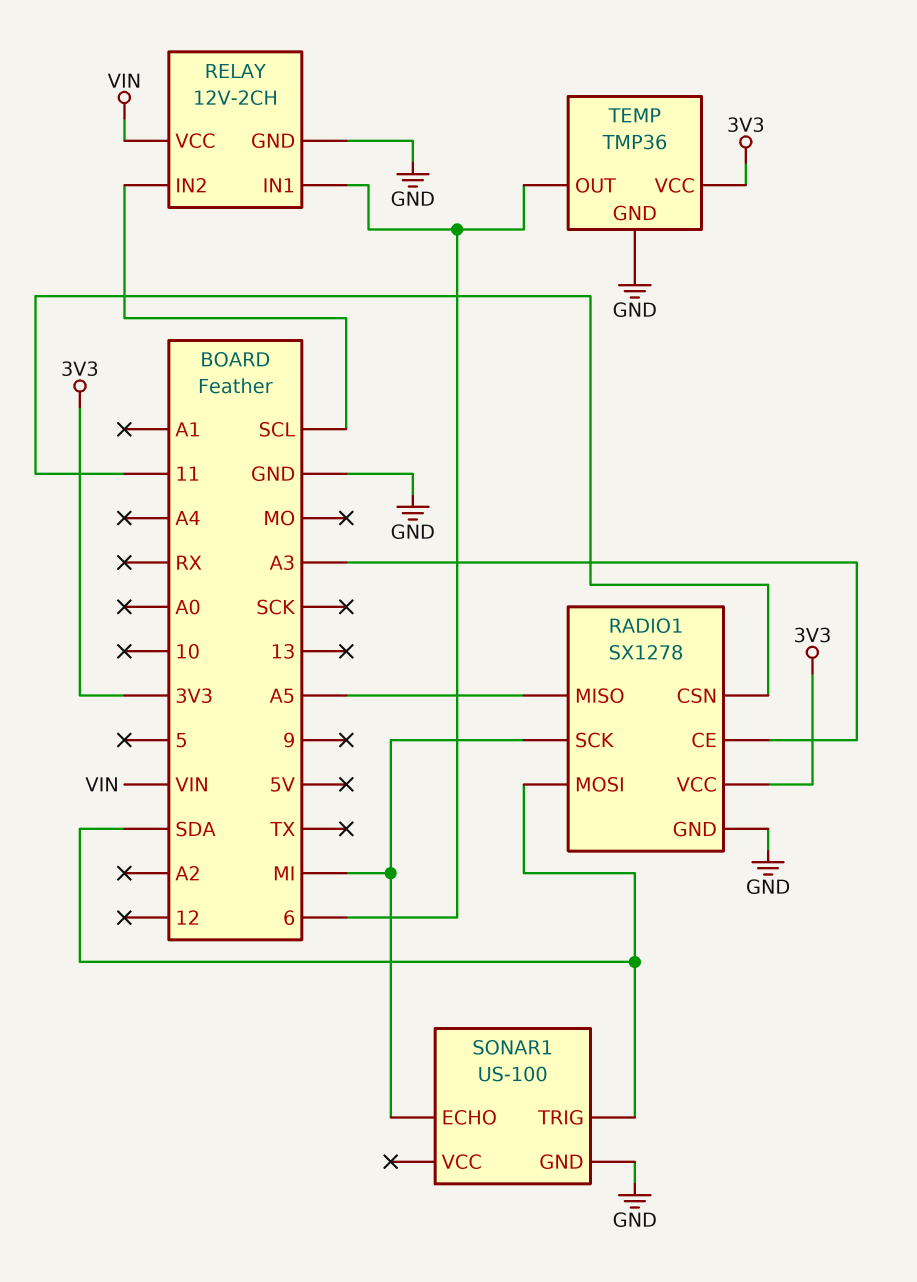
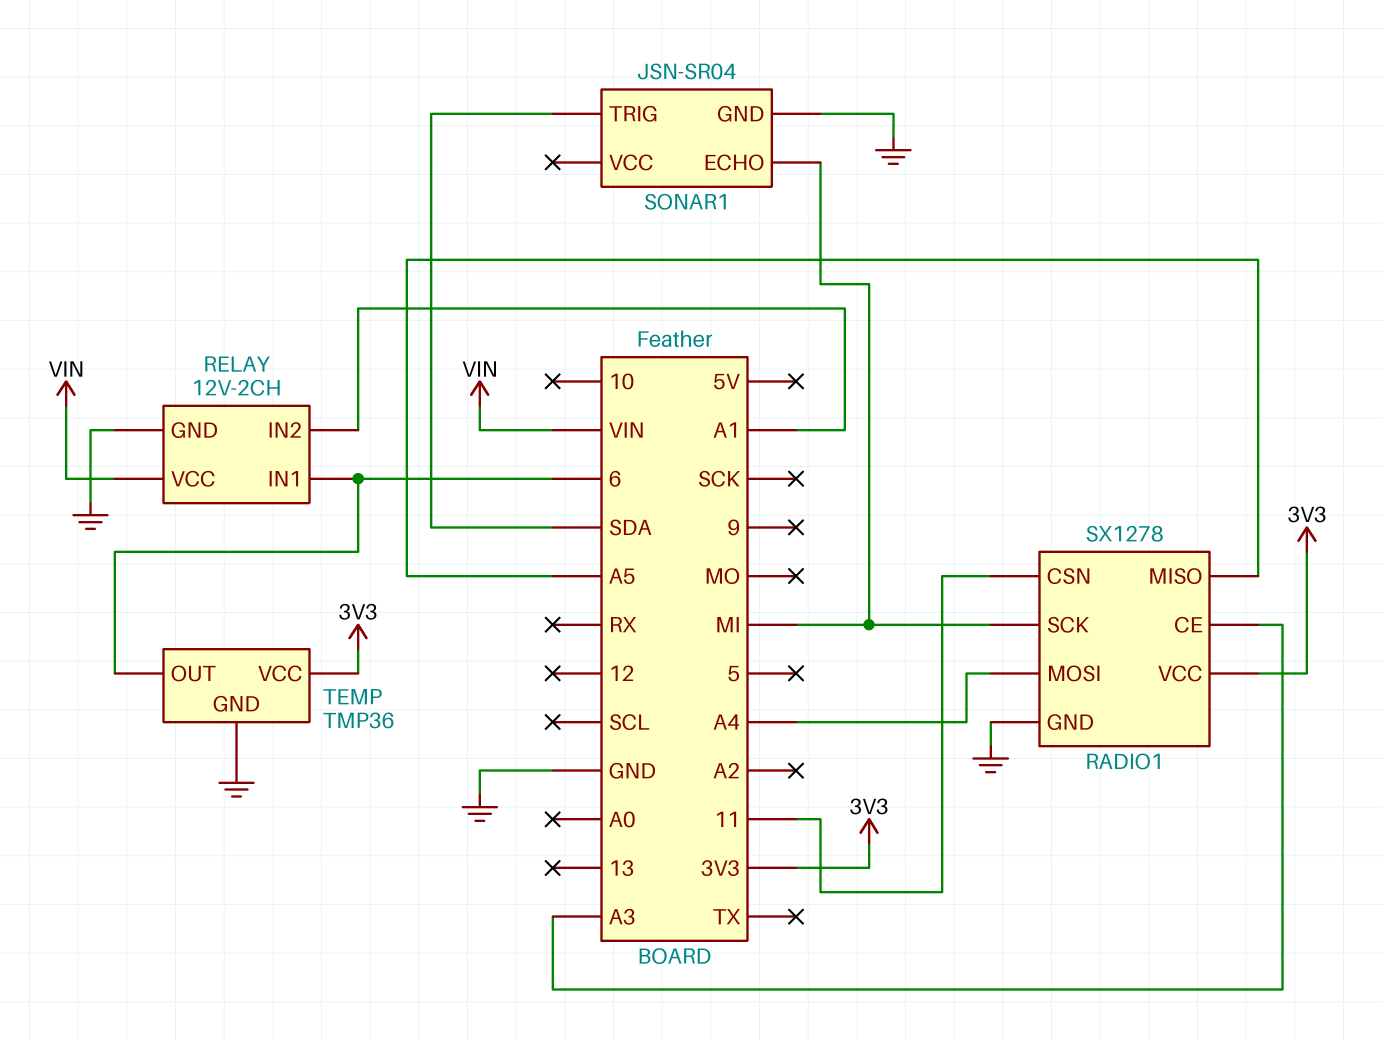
RADIO1 pin MOSI: SDA -> A4
RELAY pin IN2: SCL -> A1
SONAR1: US-100 -> JSN-SR04

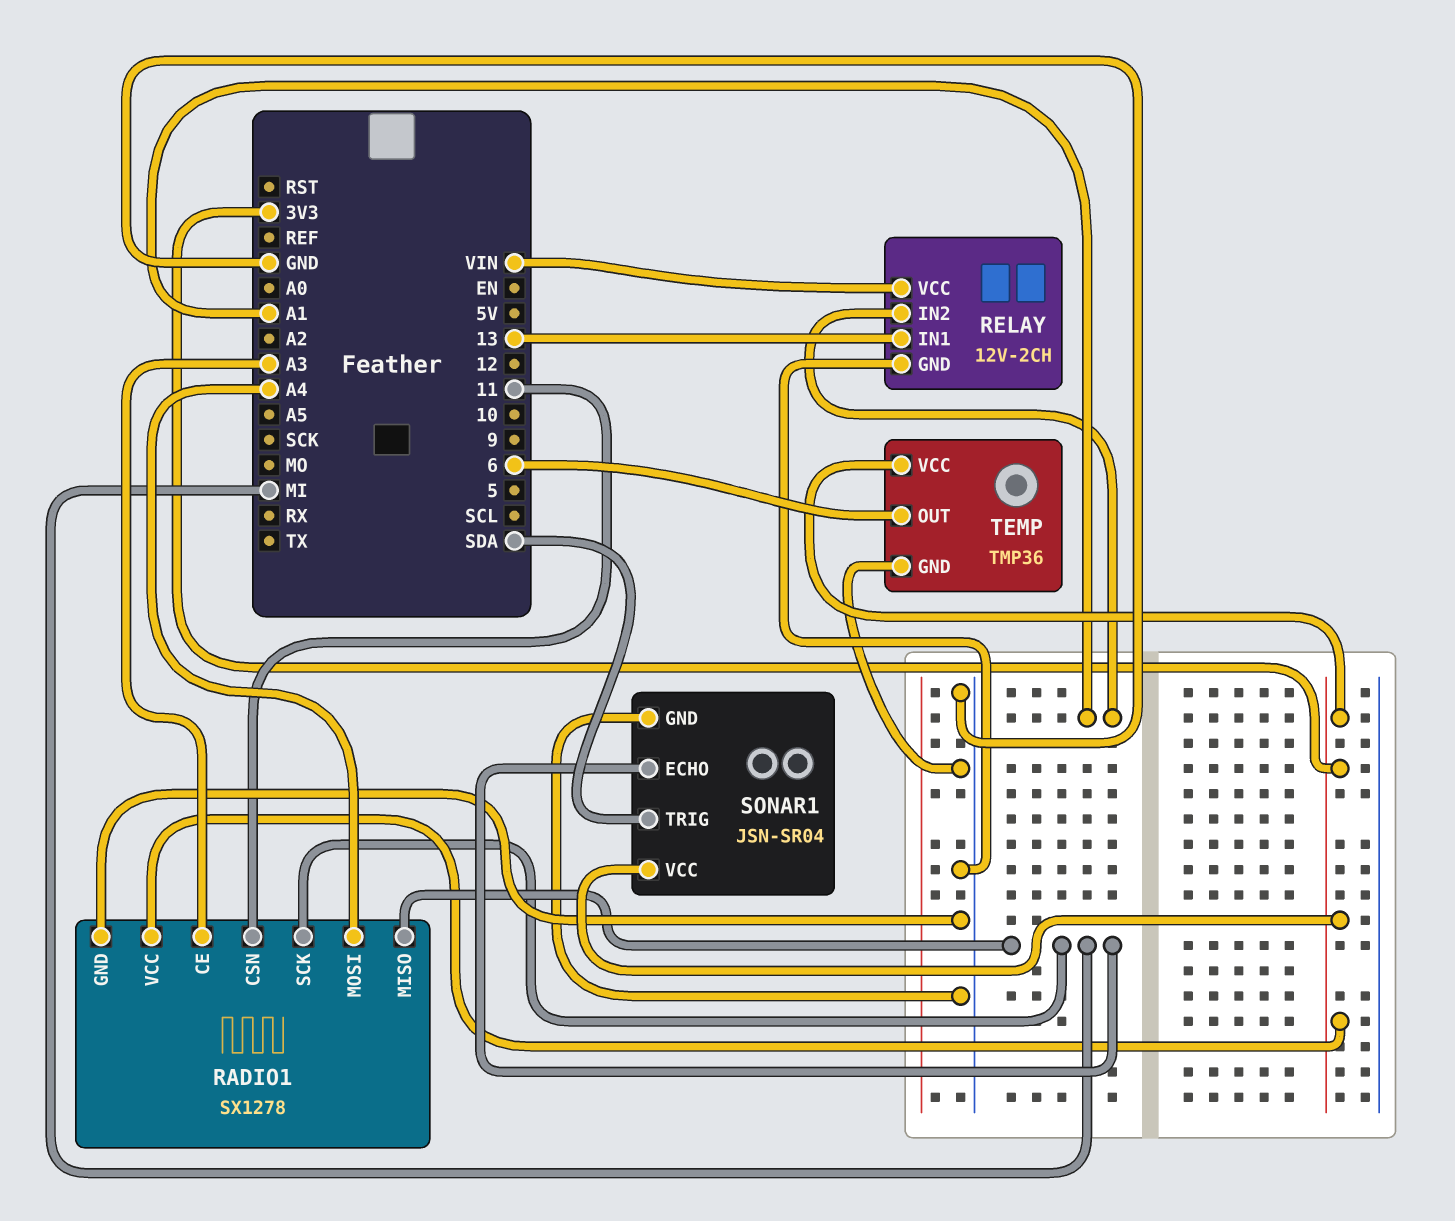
RADIO1 pin MISO: A5 -> MI
RELAY pin IN1: 6 -> 13
SONAR1 pin VCC: none -> 3V3

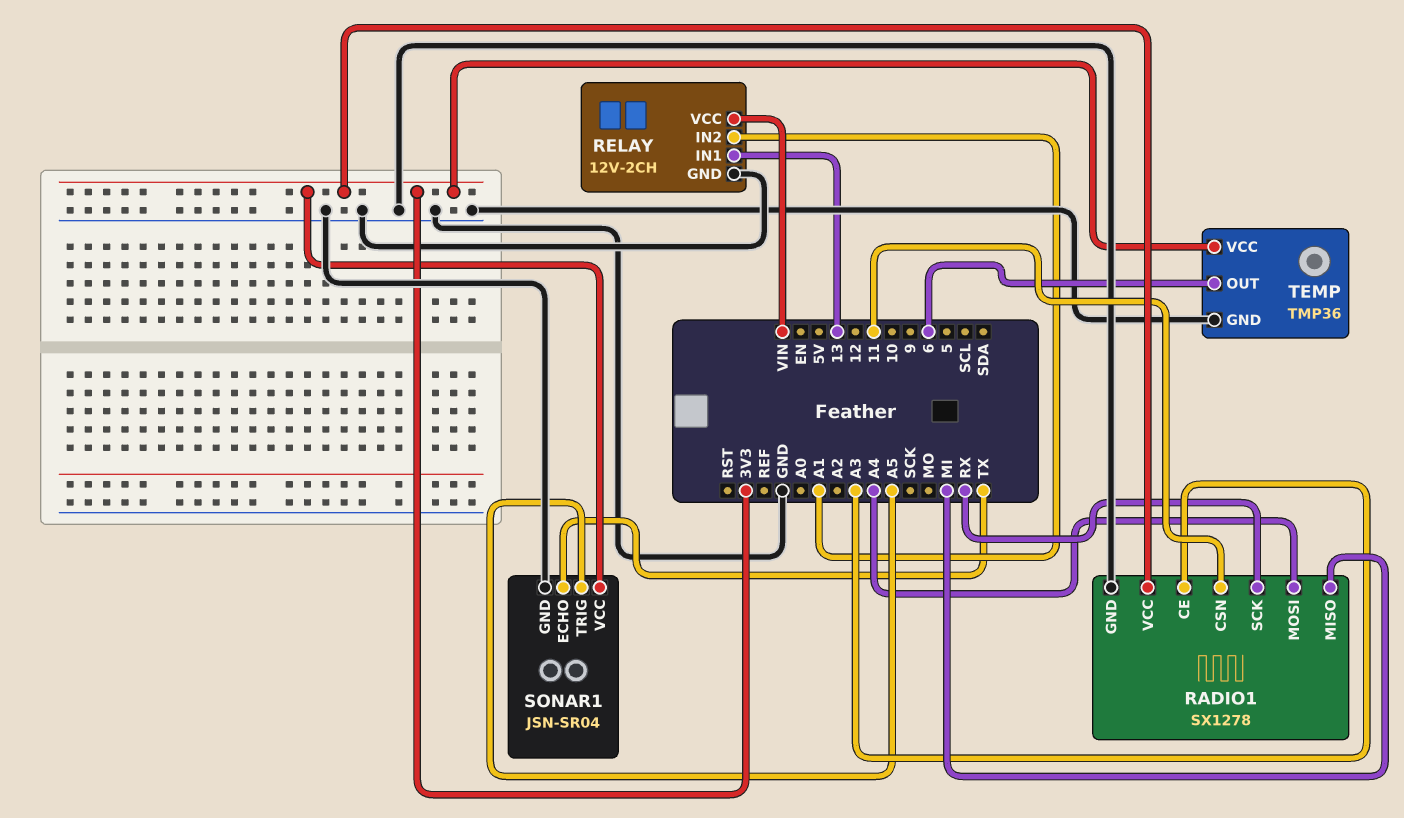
RADIO1 pin SCK: MI -> RX
SONAR1 pin ECHO: MI -> TX
SONAR1 pin TRIG: SDA -> A5

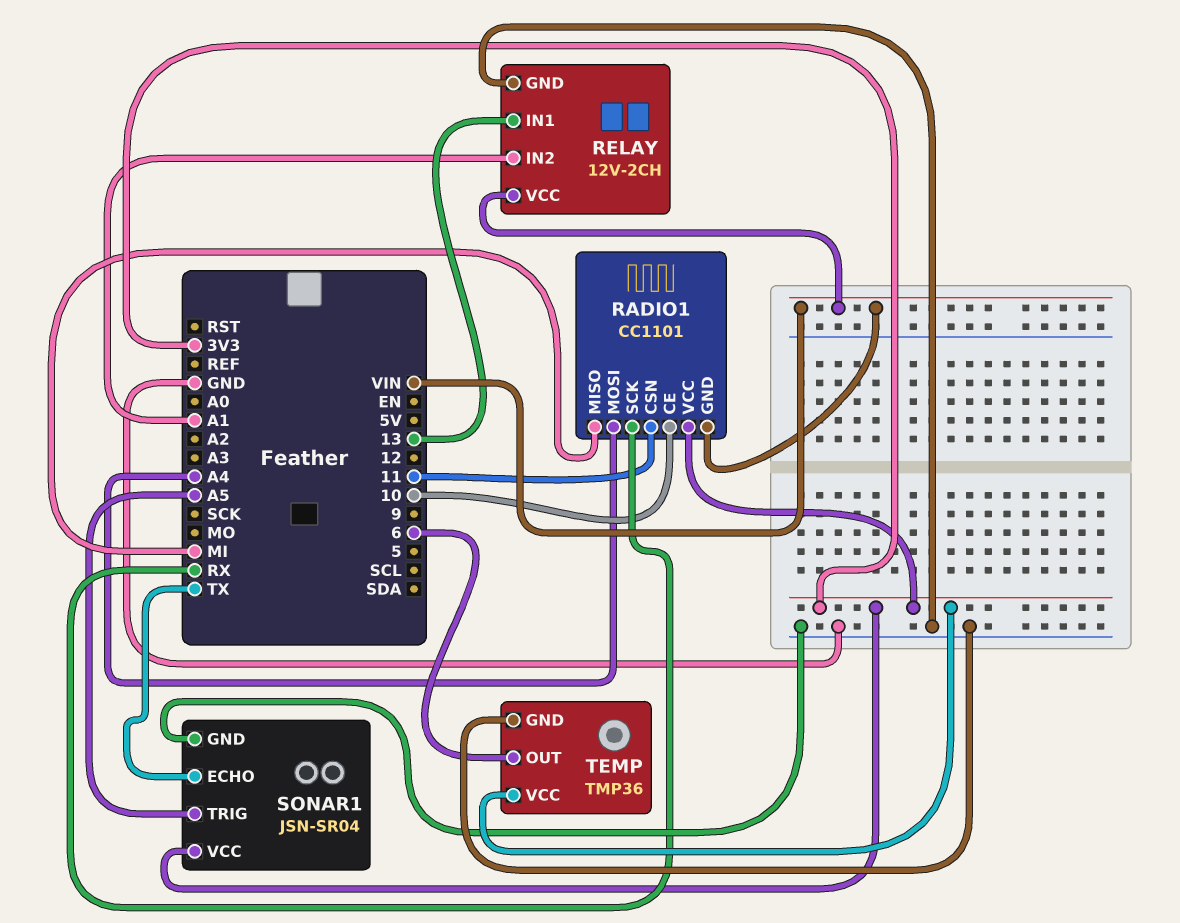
RADIO1: SX1278 -> CC1101
RADIO1 pin CE: A3 -> 10
RADIO1 pin GND: GND -> VIN

